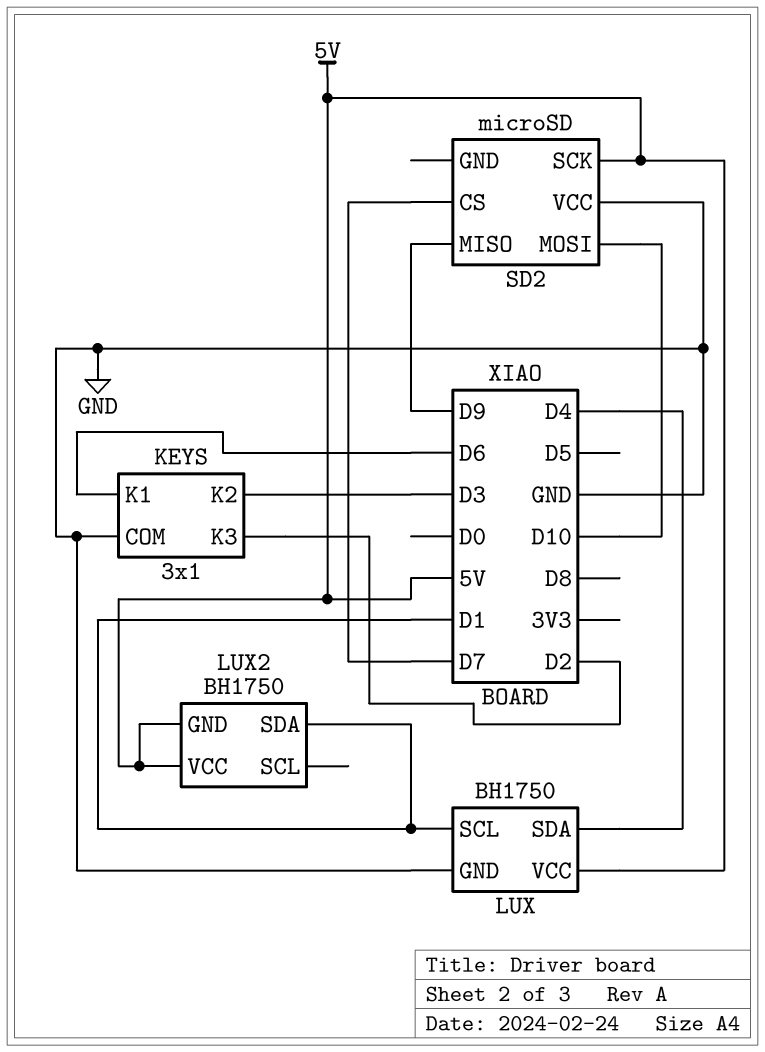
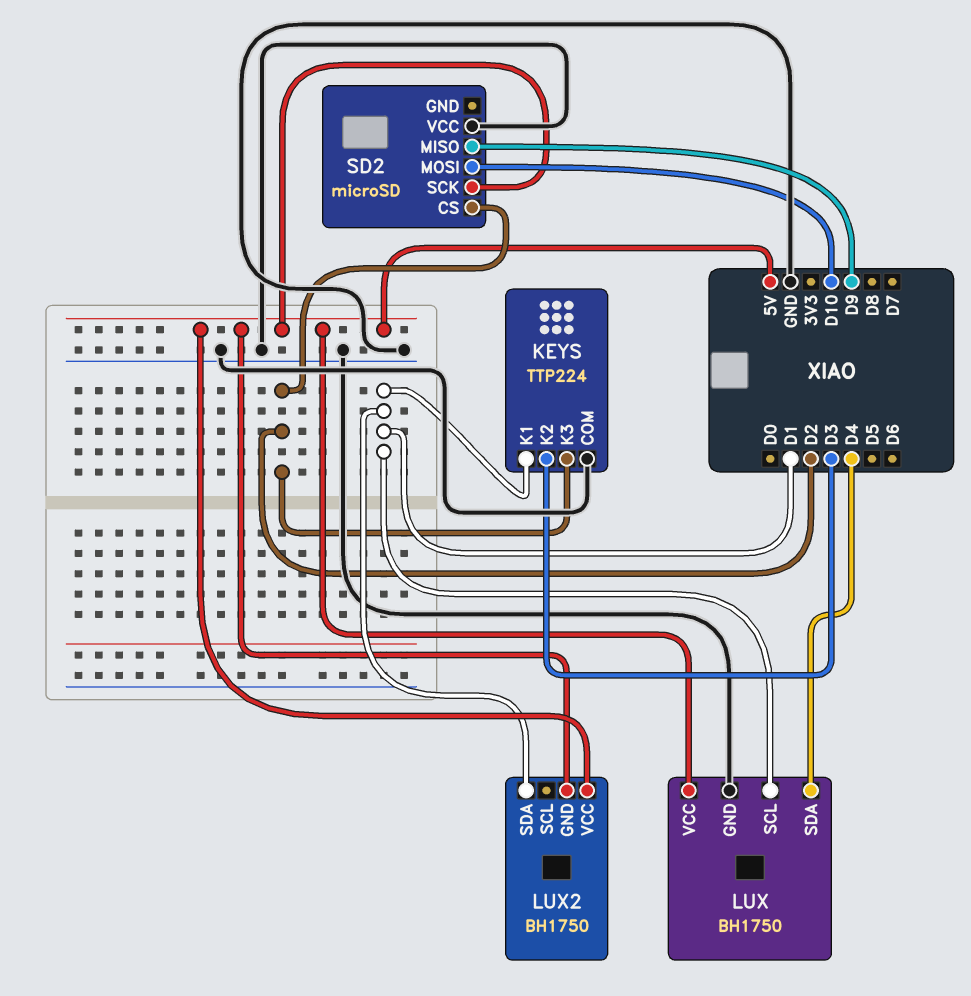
KEYS: 3x1 -> TTP224
KEYS pin K1: D6 -> D1
SD2 pin CS: D7 -> D2

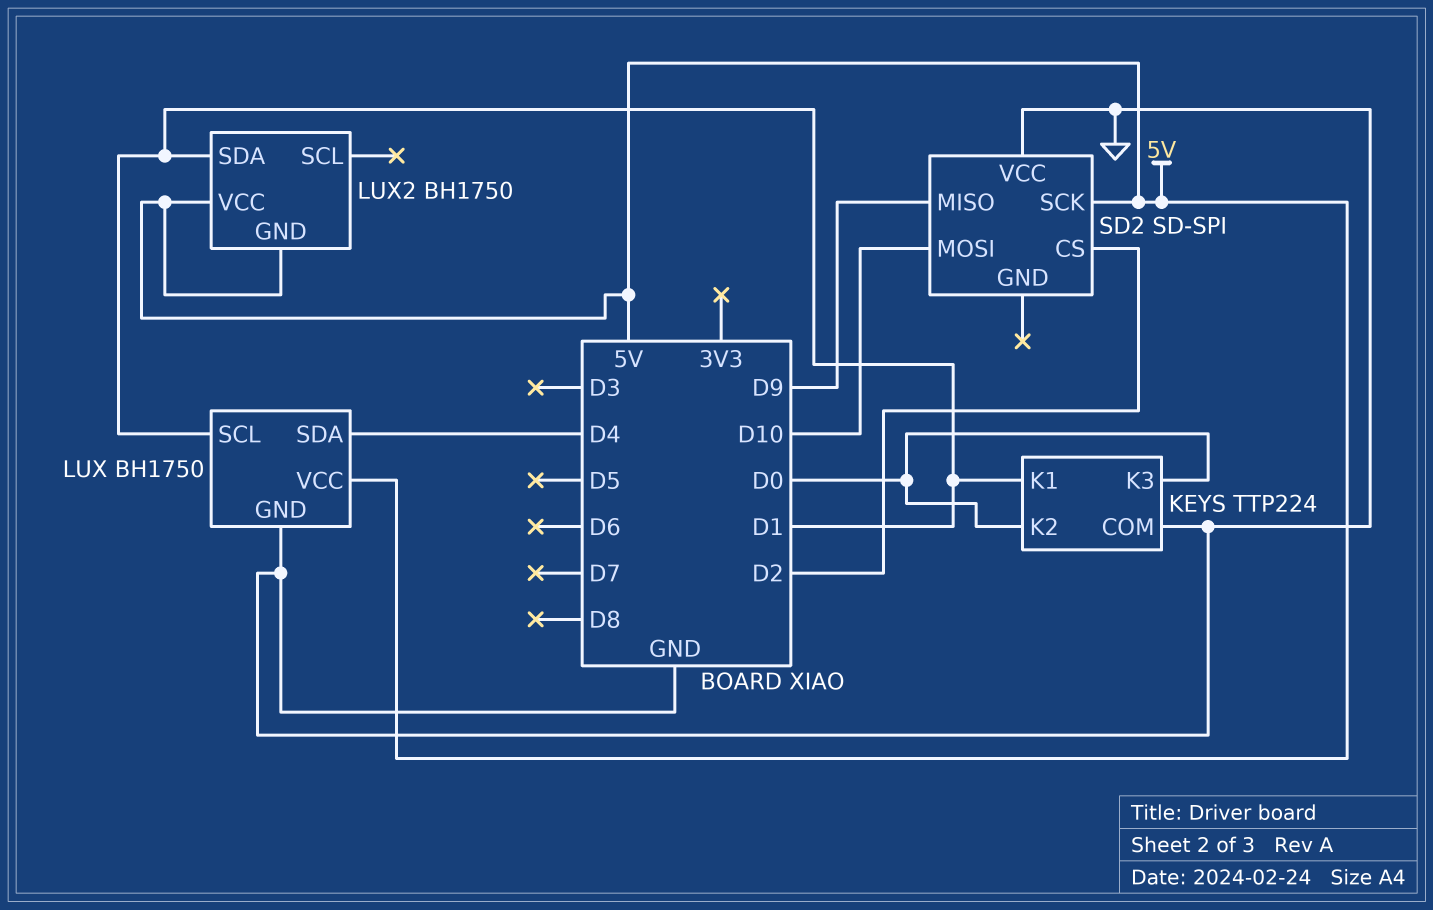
KEYS pin K2: D3 -> D0
KEYS pin K3: D2 -> D0
SD2: microSD -> SD-SPI

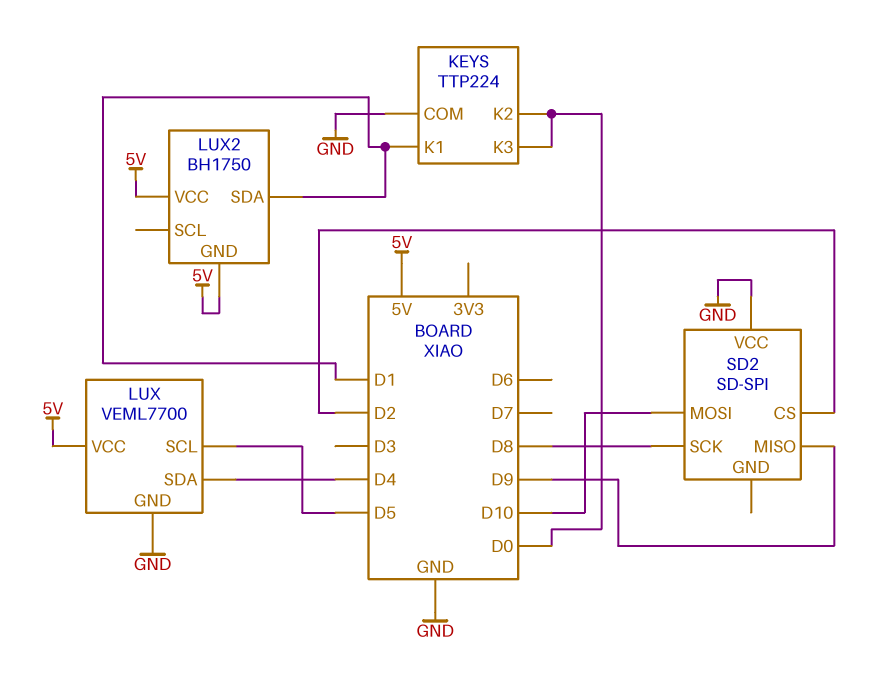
LUX: BH1750 -> VEML7700
LUX pin SCL: D1 -> D5
SD2 pin SCK: 5V -> D8

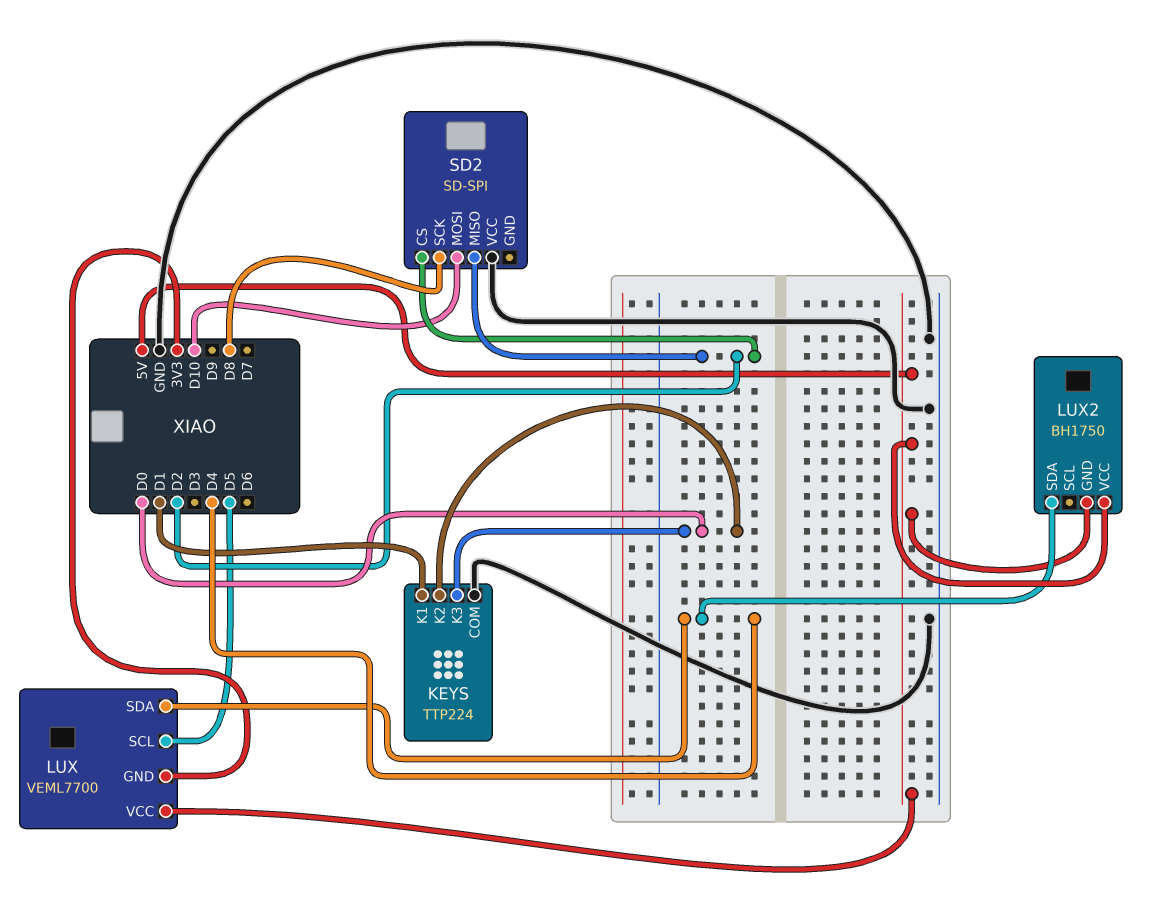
LUX pin GND: GND -> 3V3
LUX2 pin SDA: D1 -> D4
SD2 pin MISO: D9 -> D2

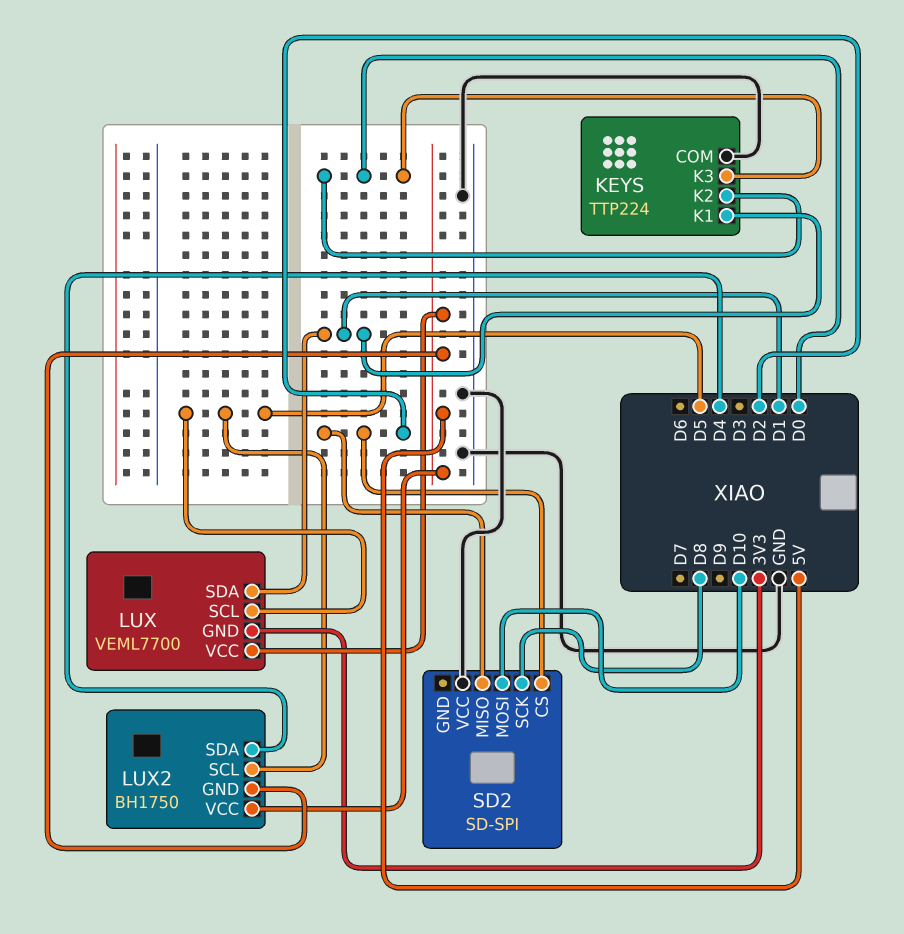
LUX pin SDA: D4 -> D1
LUX2 pin SCL: none -> D5

